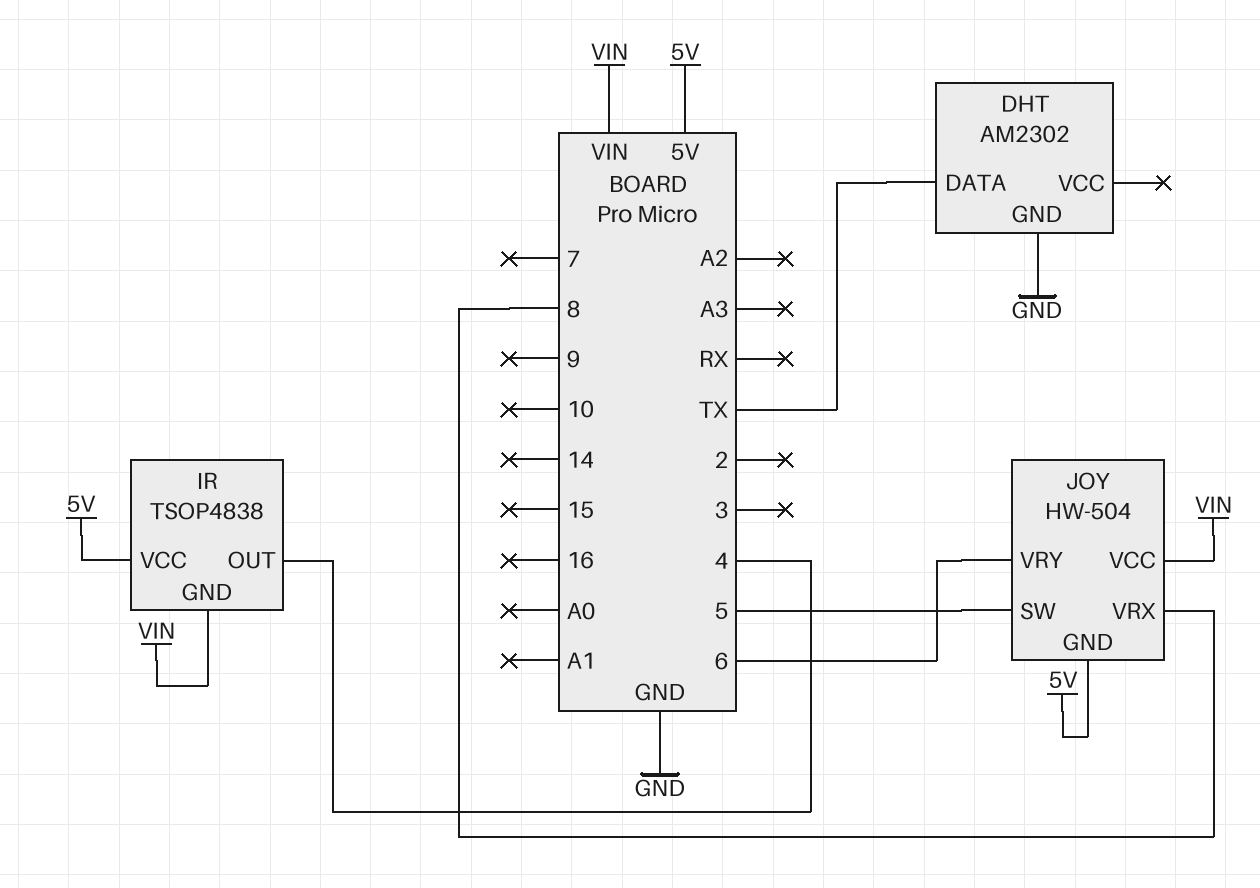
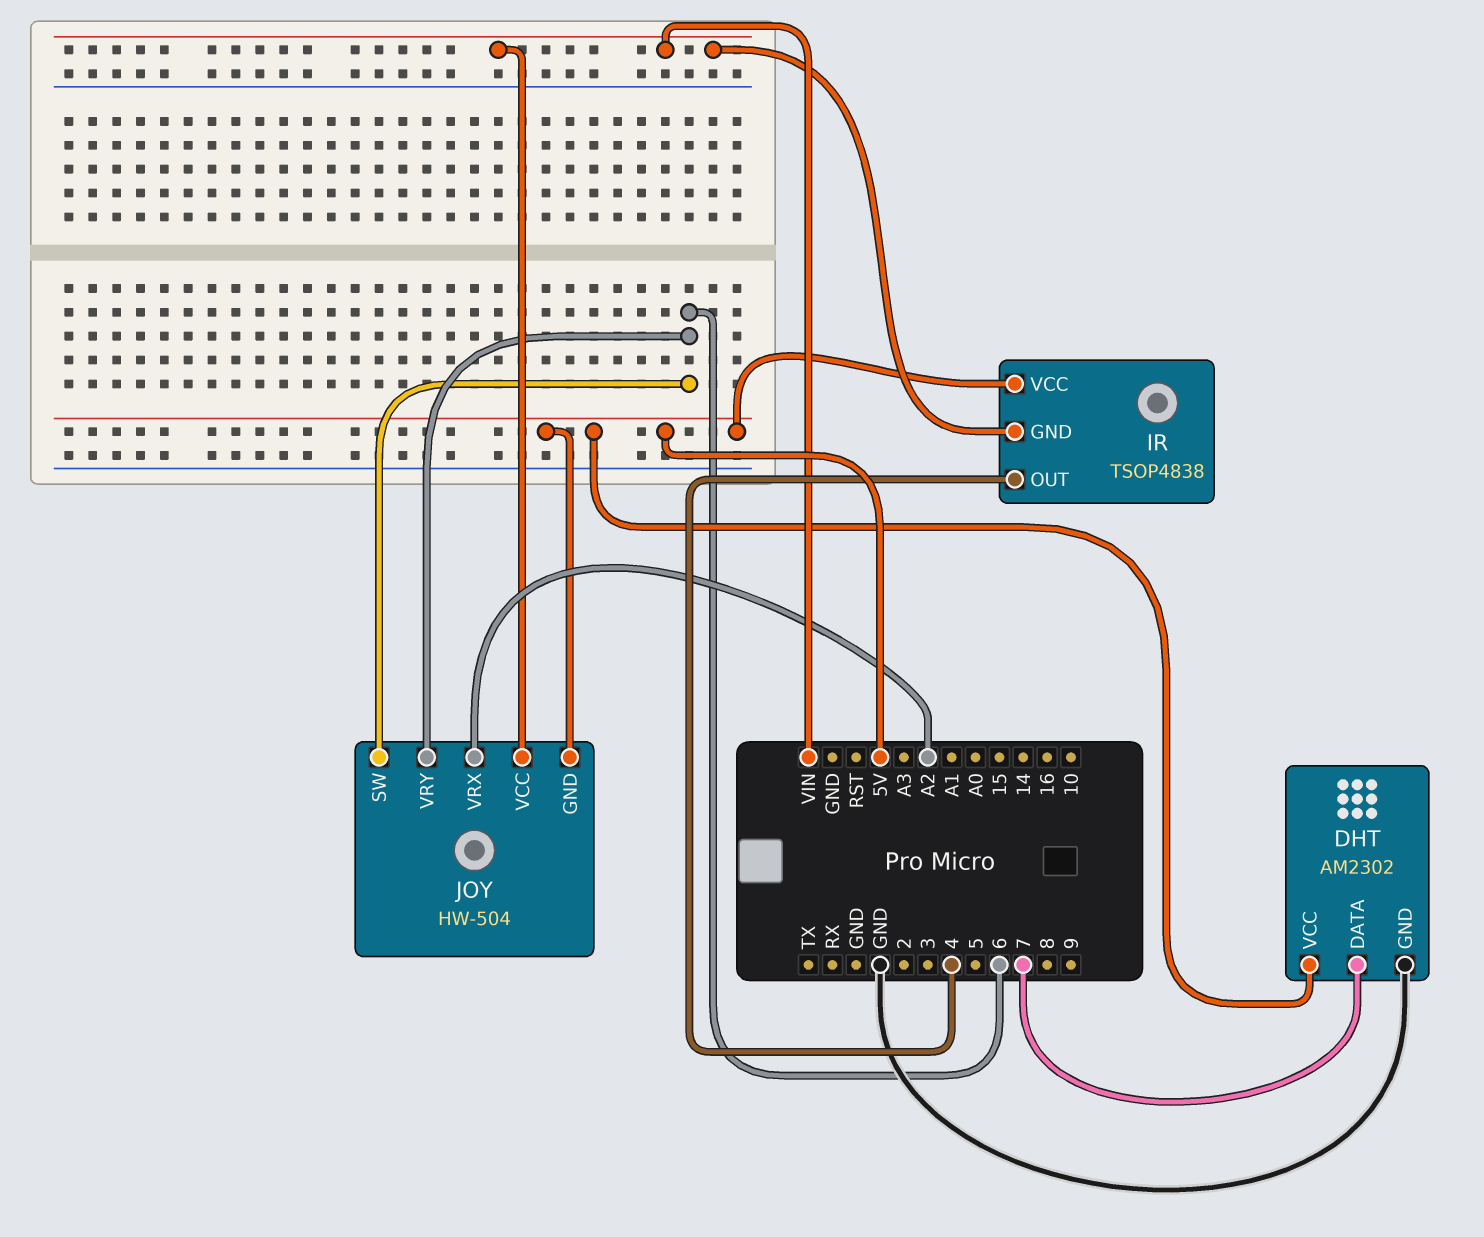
DHT pin DATA: TX -> 7
DHT pin VCC: none -> 5V
JOY pin SW: 5 -> 6
JOY pin VRX: 8 -> A2

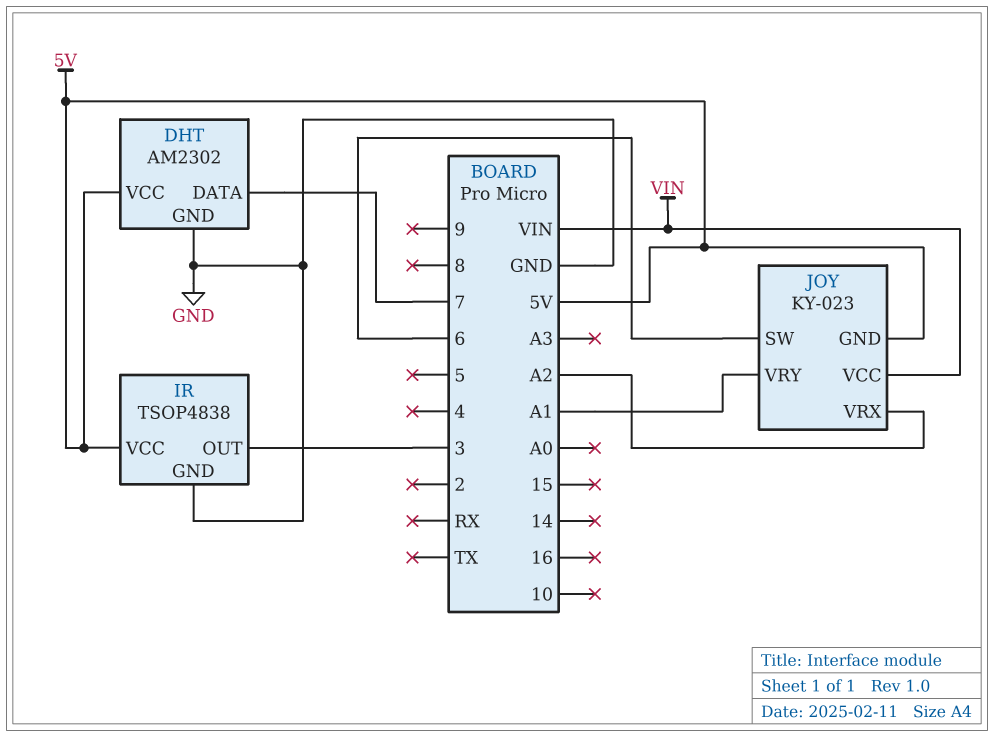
IR pin GND: VIN -> GND
IR pin OUT: 4 -> 3
JOY: HW-504 -> KY-023
JOY pin VRY: 6 -> A1

